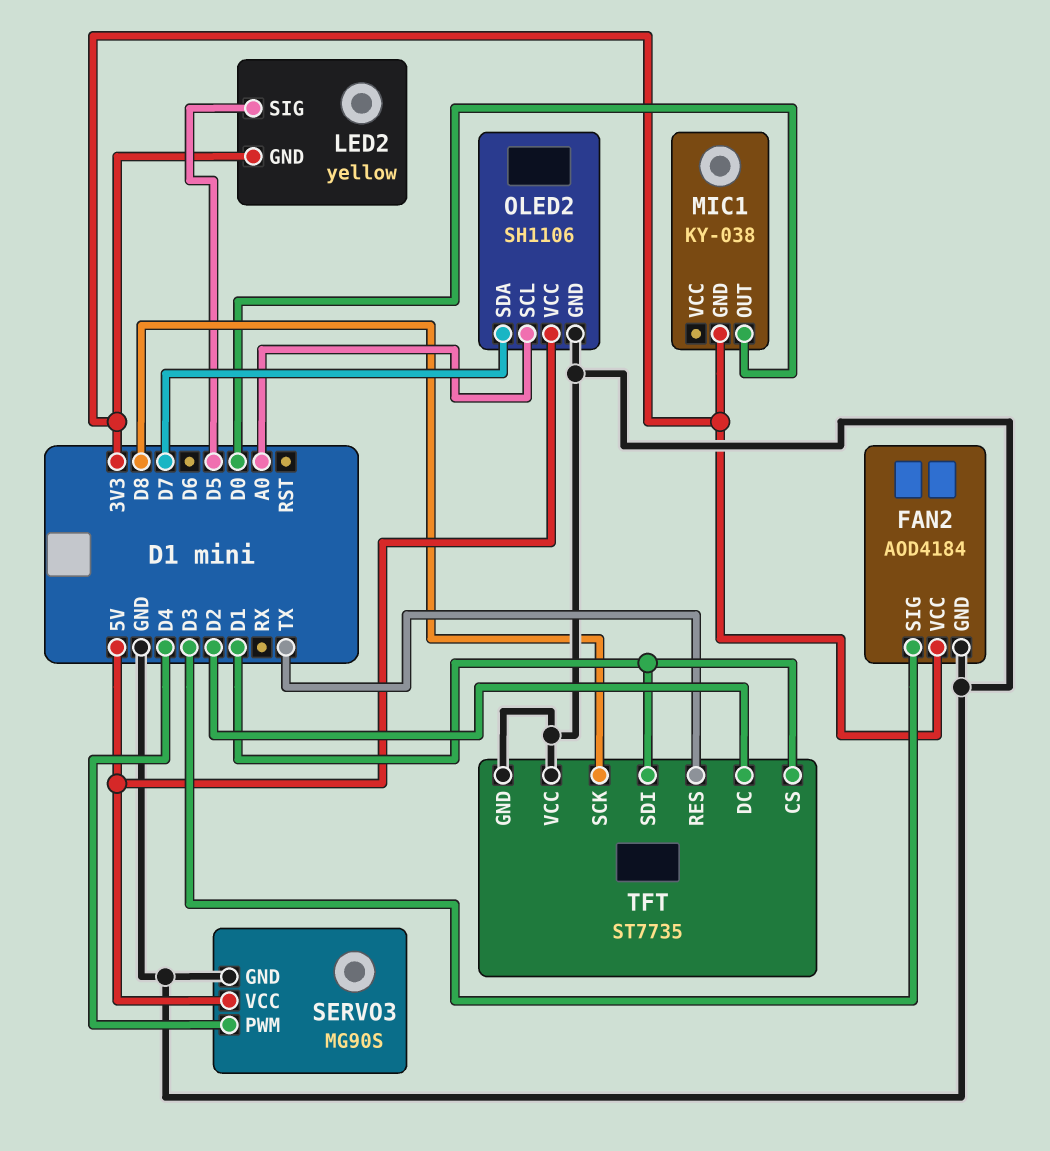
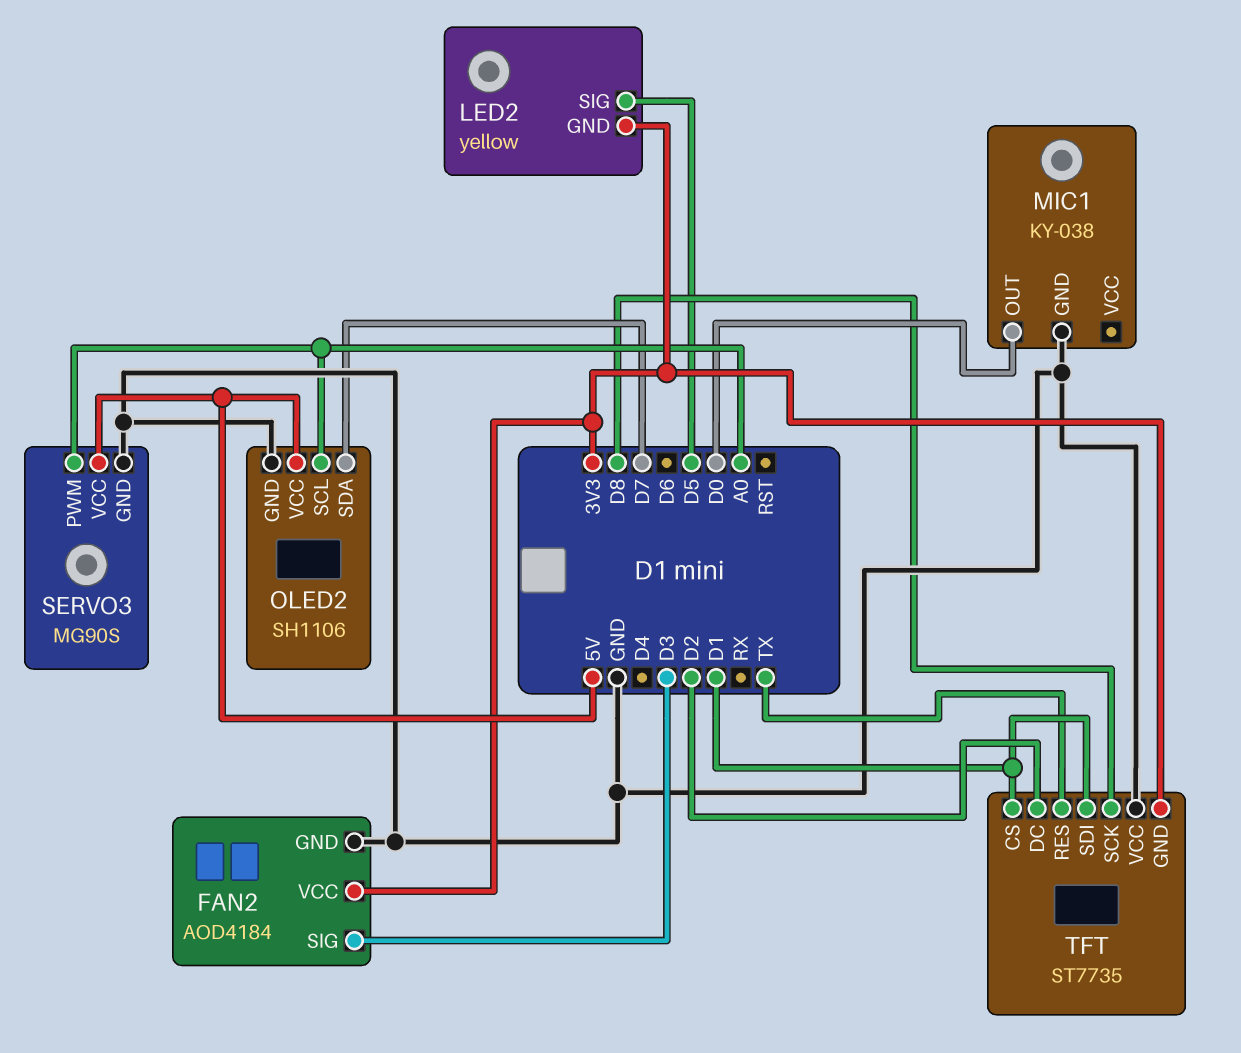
MIC1 pin GND: 3V3 -> GND
SERVO3 pin PWM: D4 -> A0
TFT pin GND: GND -> 3V3

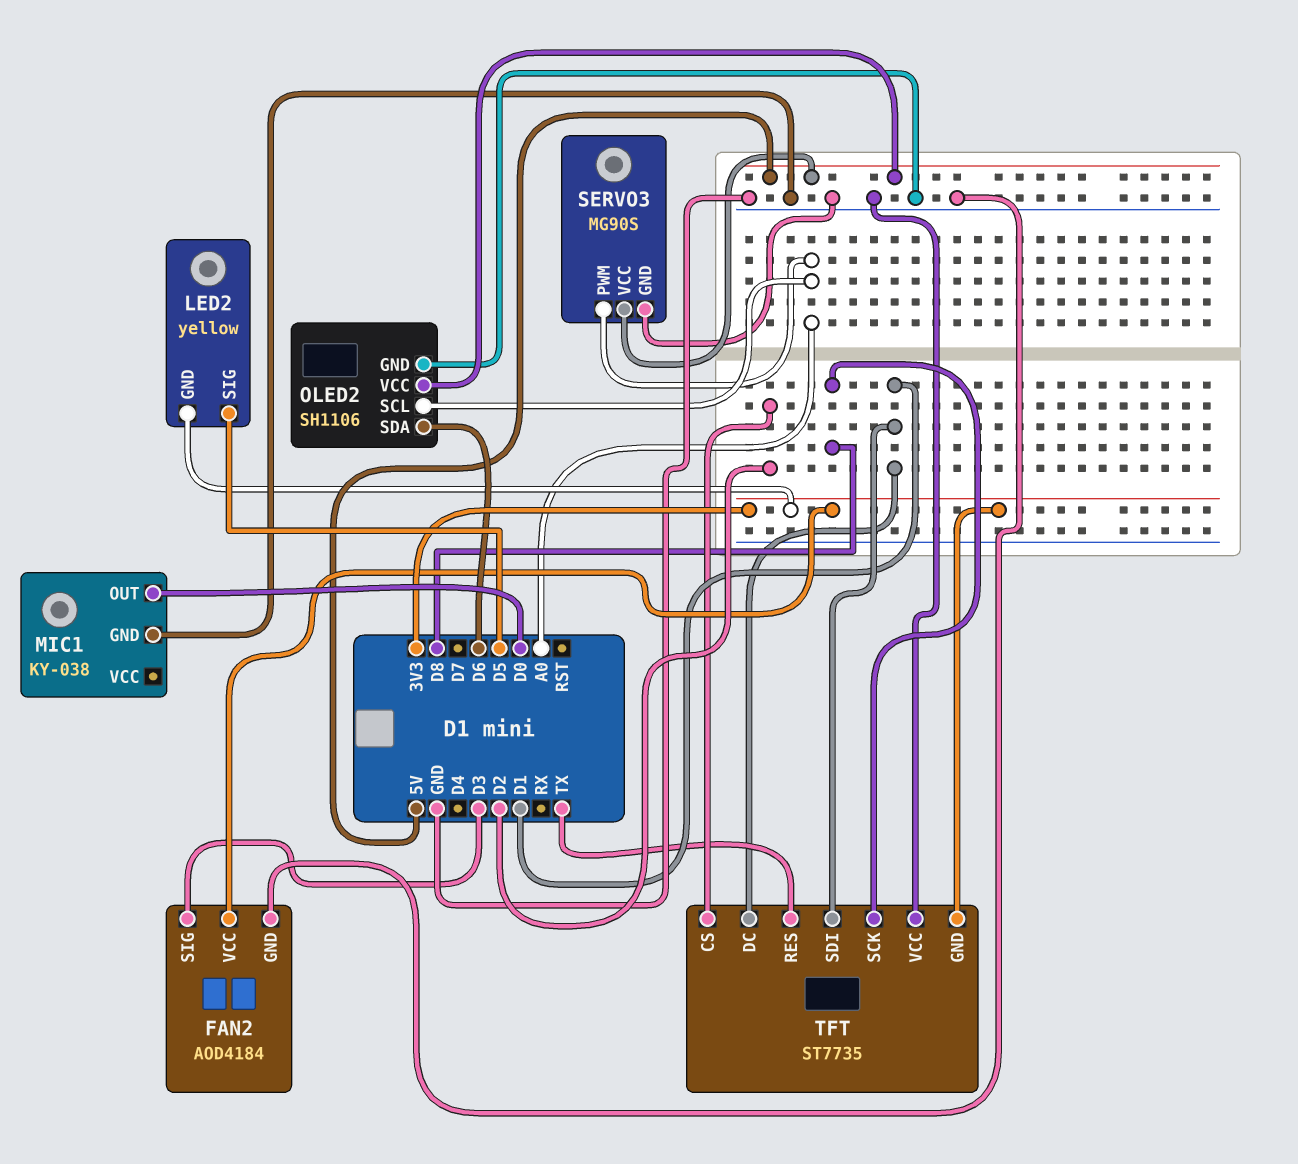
OLED2 pin SDA: D7 -> D6
TFT pin CS: D1 -> D2
TFT pin DC: D2 -> D1

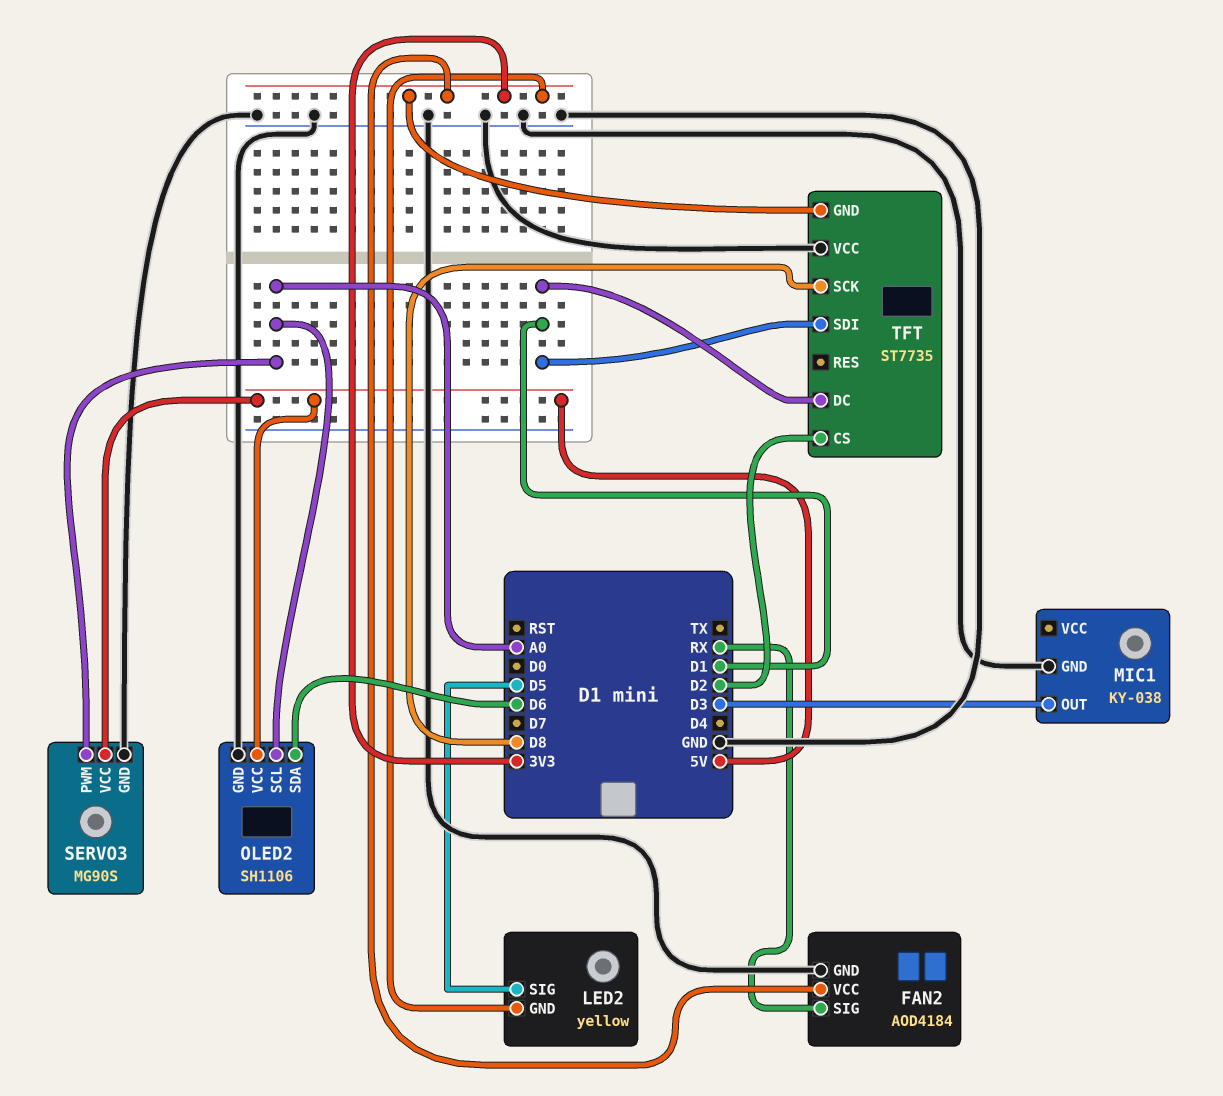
FAN2 pin SIG: D3 -> RX
MIC1 pin OUT: D0 -> D3
TFT pin RES: TX -> none

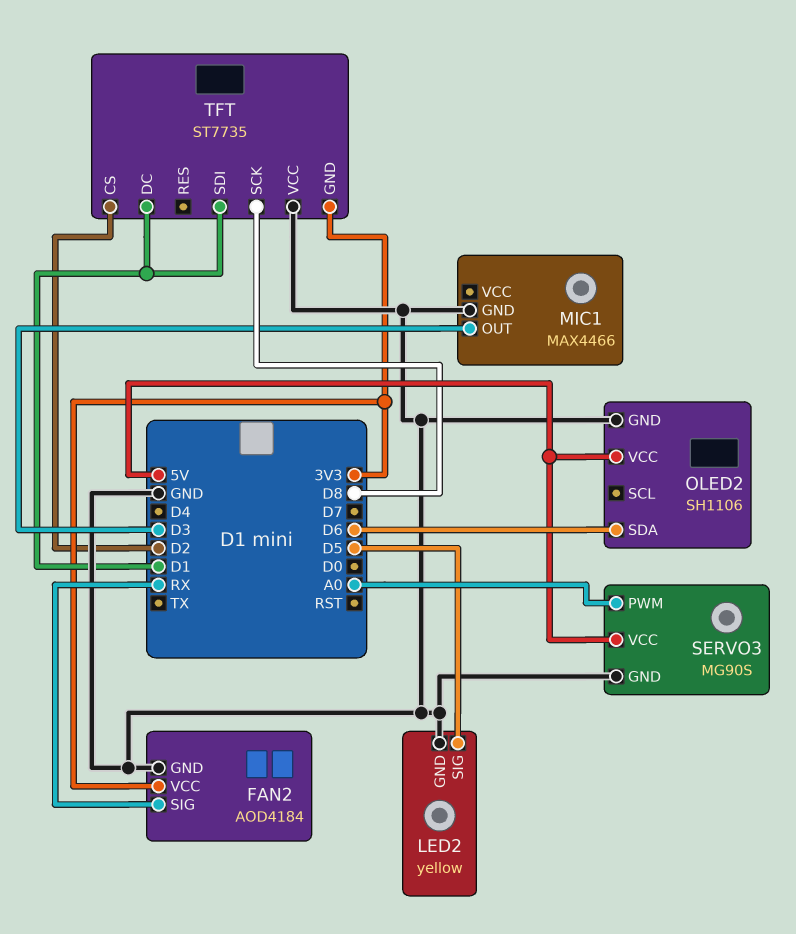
LED2 pin GND: 3V3 -> GND
MIC1: KY-038 -> MAX4466
OLED2 pin SCL: A0 -> none

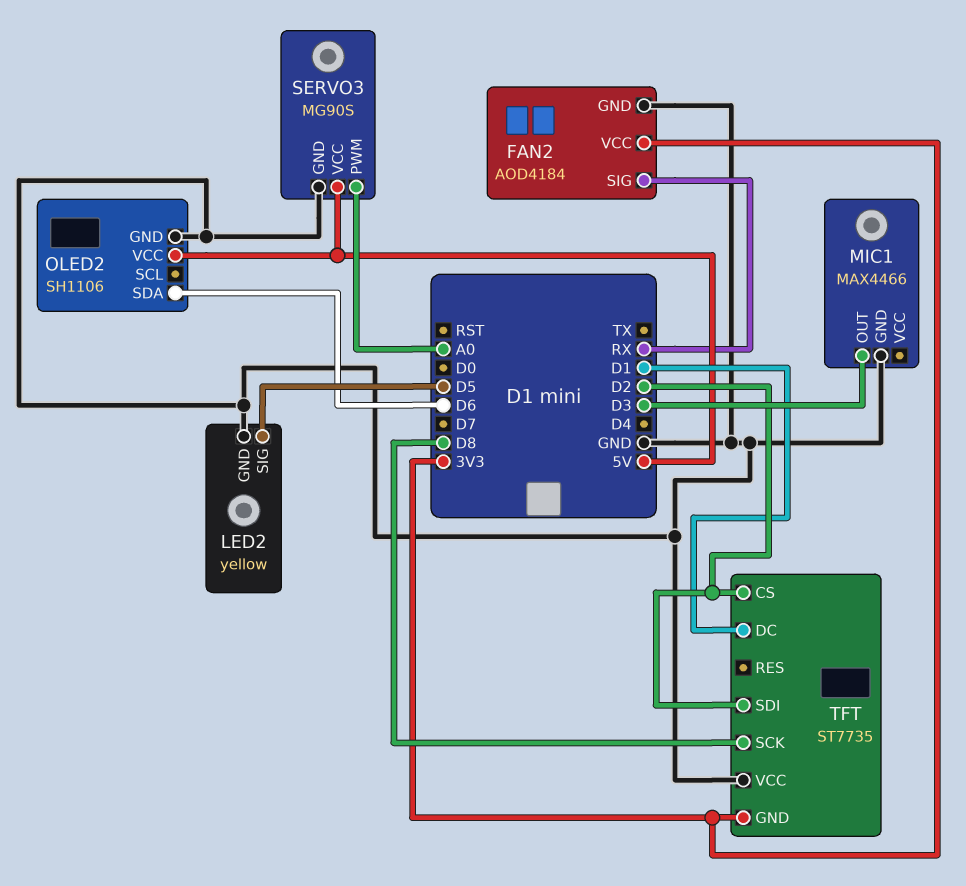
TFT pin SDI: D1 -> D2

